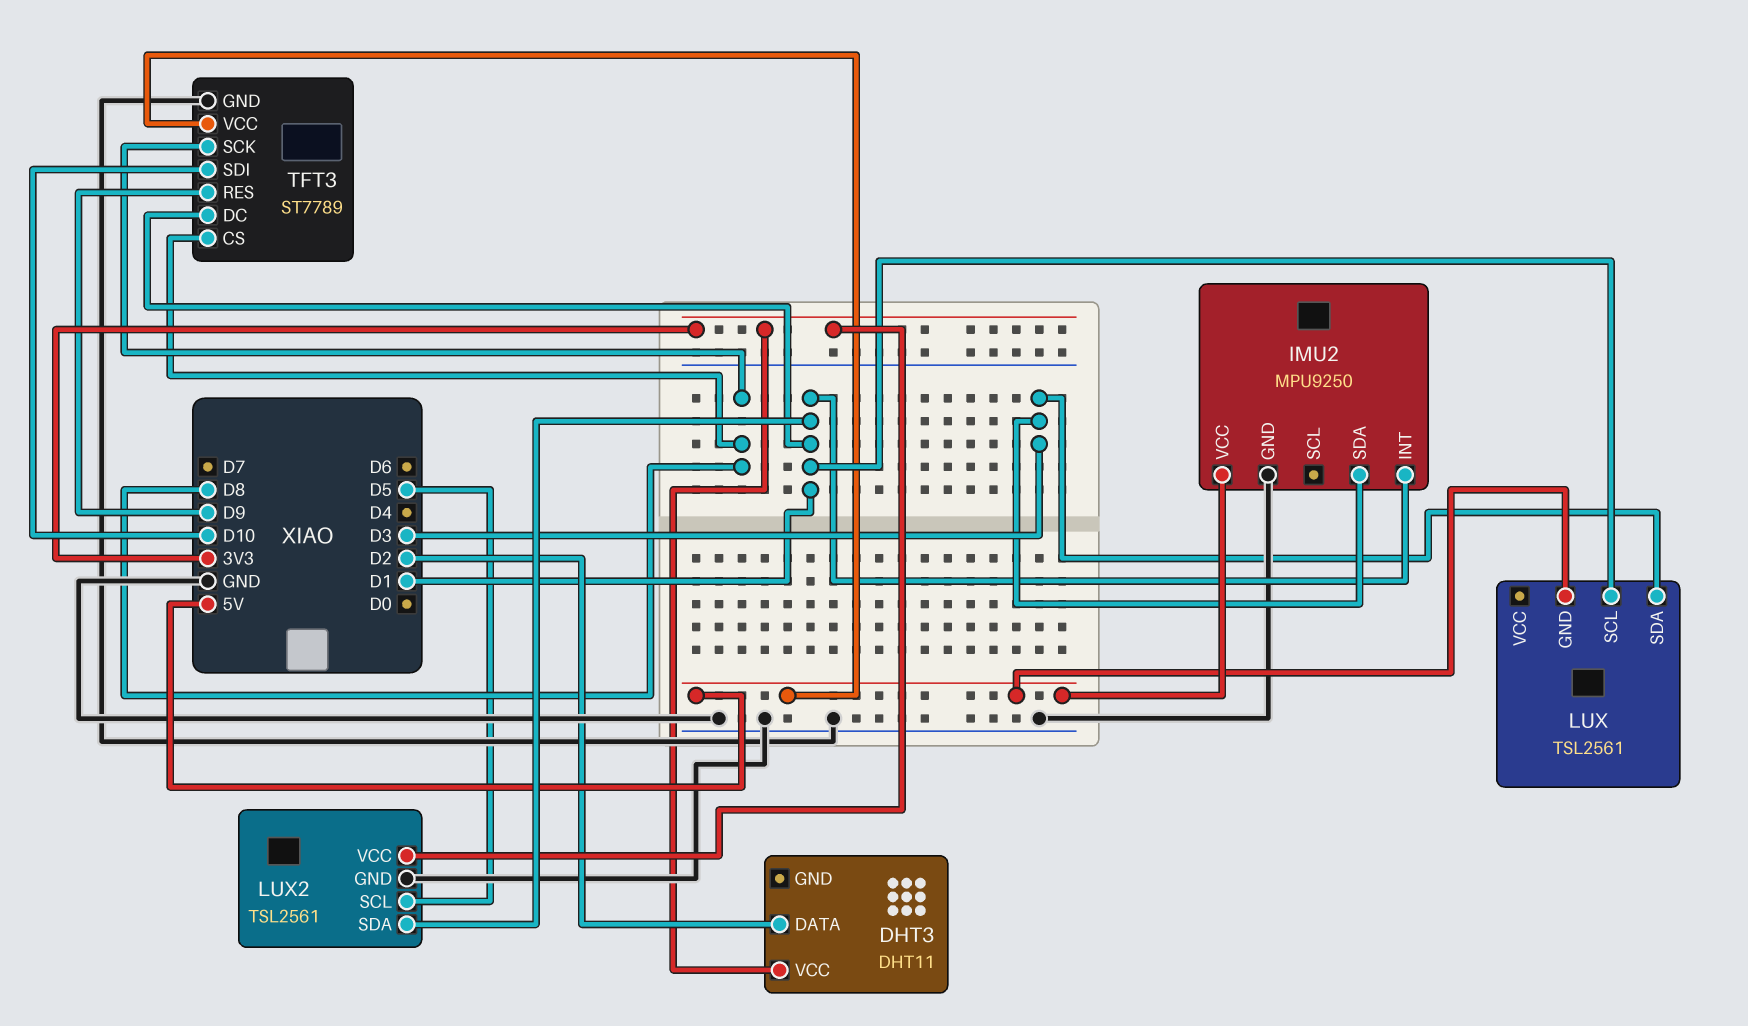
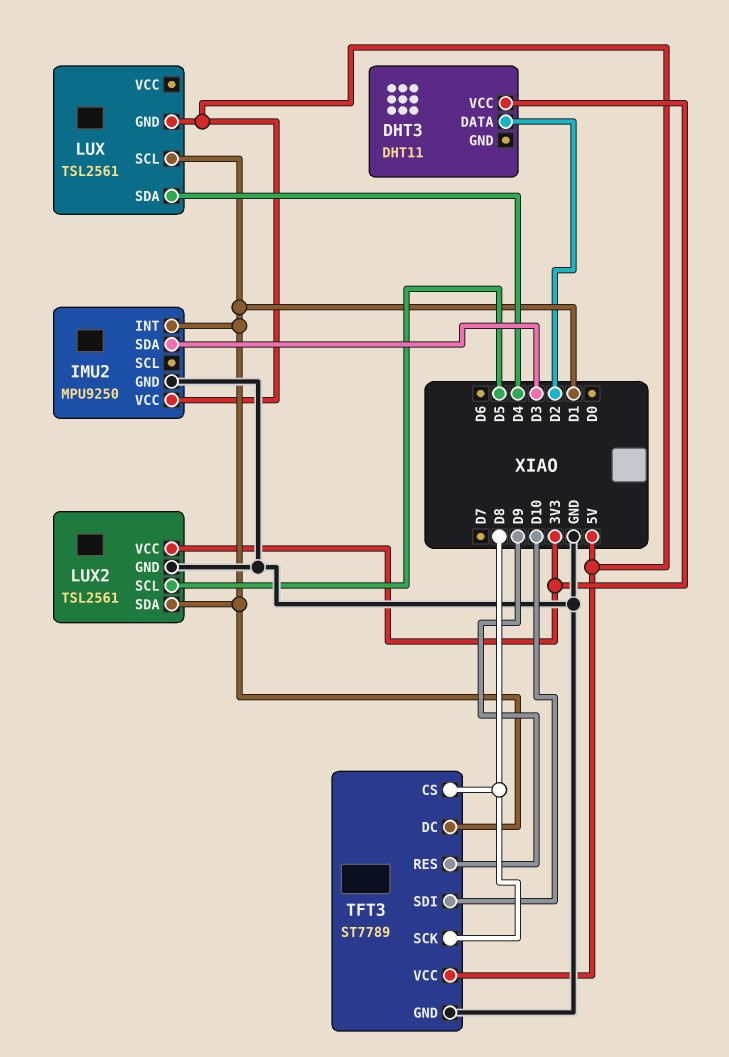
LUX pin SDA: D3 -> D4

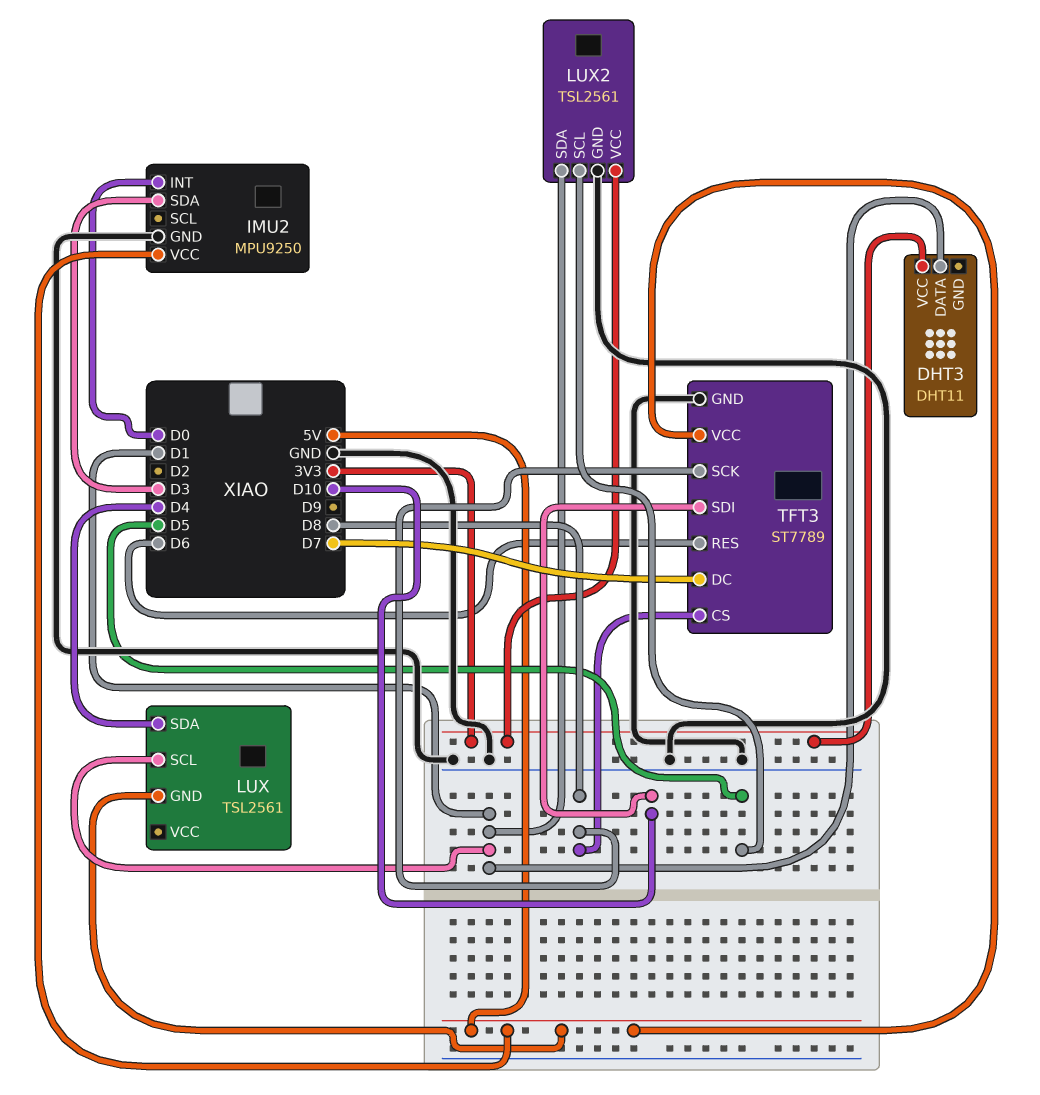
DHT3 pin DATA: D2 -> D1
IMU2 pin INT: D1 -> D0
TFT3 pin DC: D1 -> D7
TFT3 pin RES: D9 -> D6

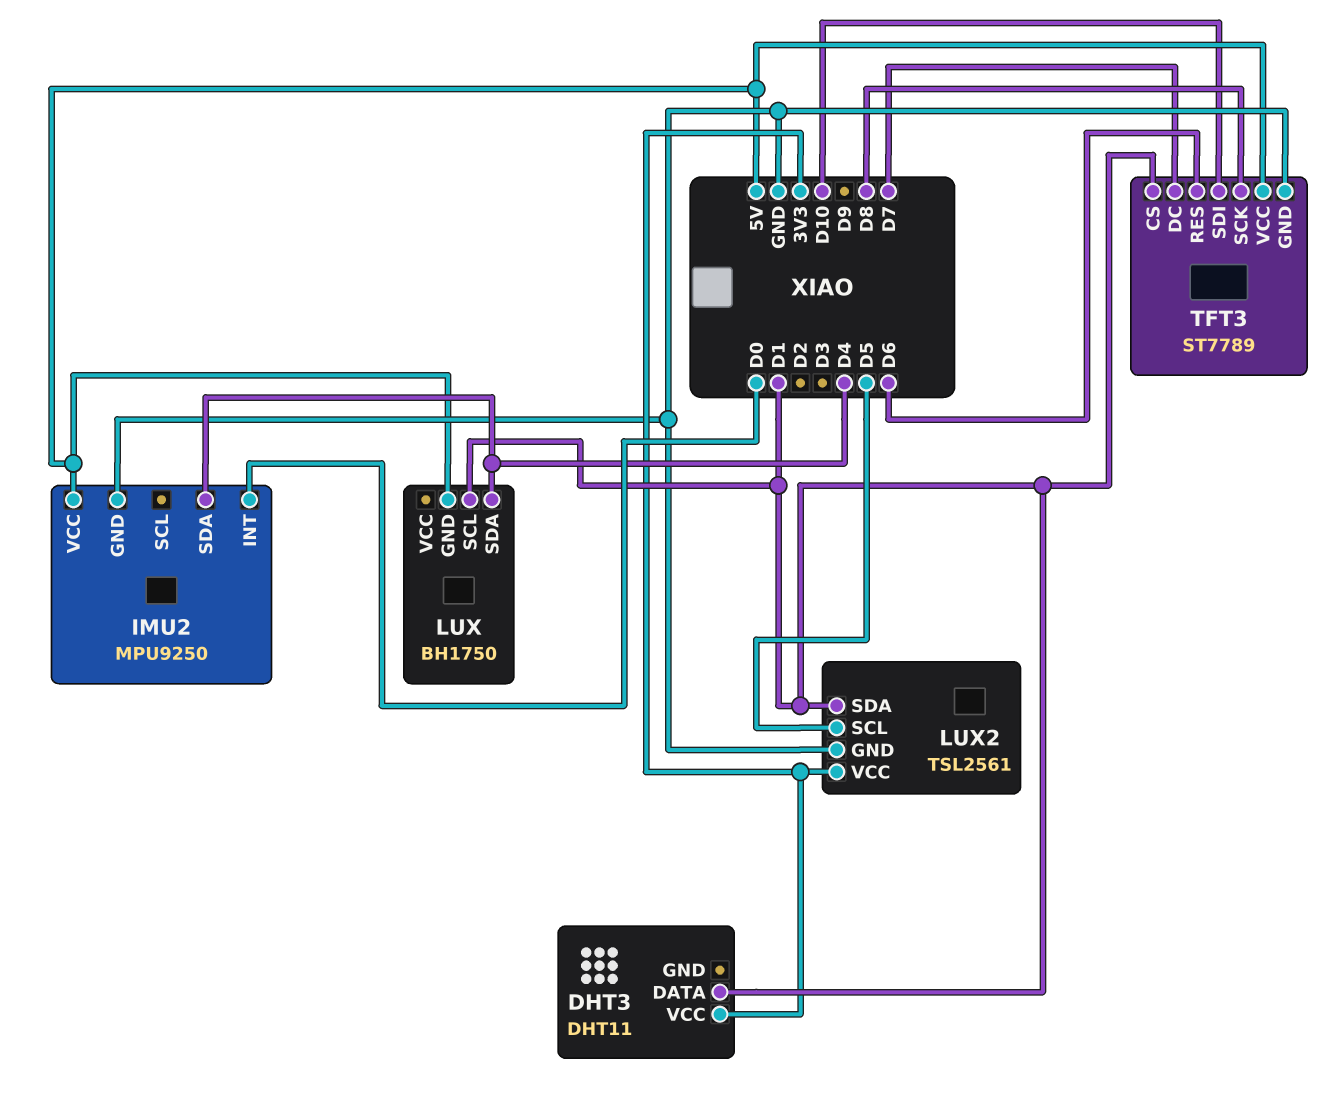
IMU2 pin SDA: D3 -> D4
LUX: TSL2561 -> BH1750
TFT3 pin CS: D8 -> D1

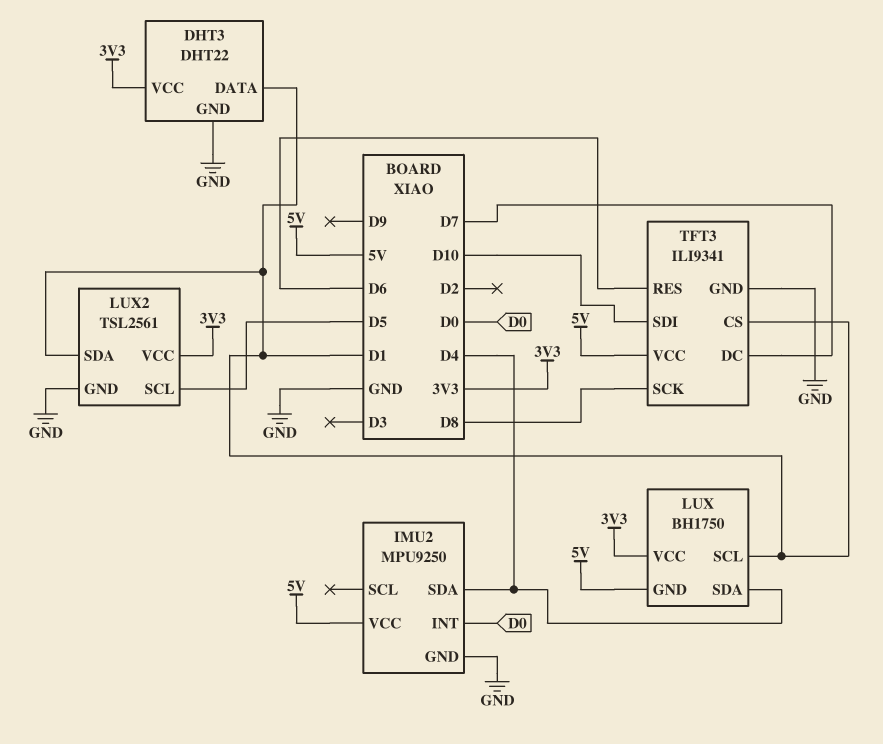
DHT3: DHT11 -> DHT22
DHT3 pin GND: none -> GND
LUX pin VCC: none -> 3V3
TFT3: ST7789 -> ILI9341

